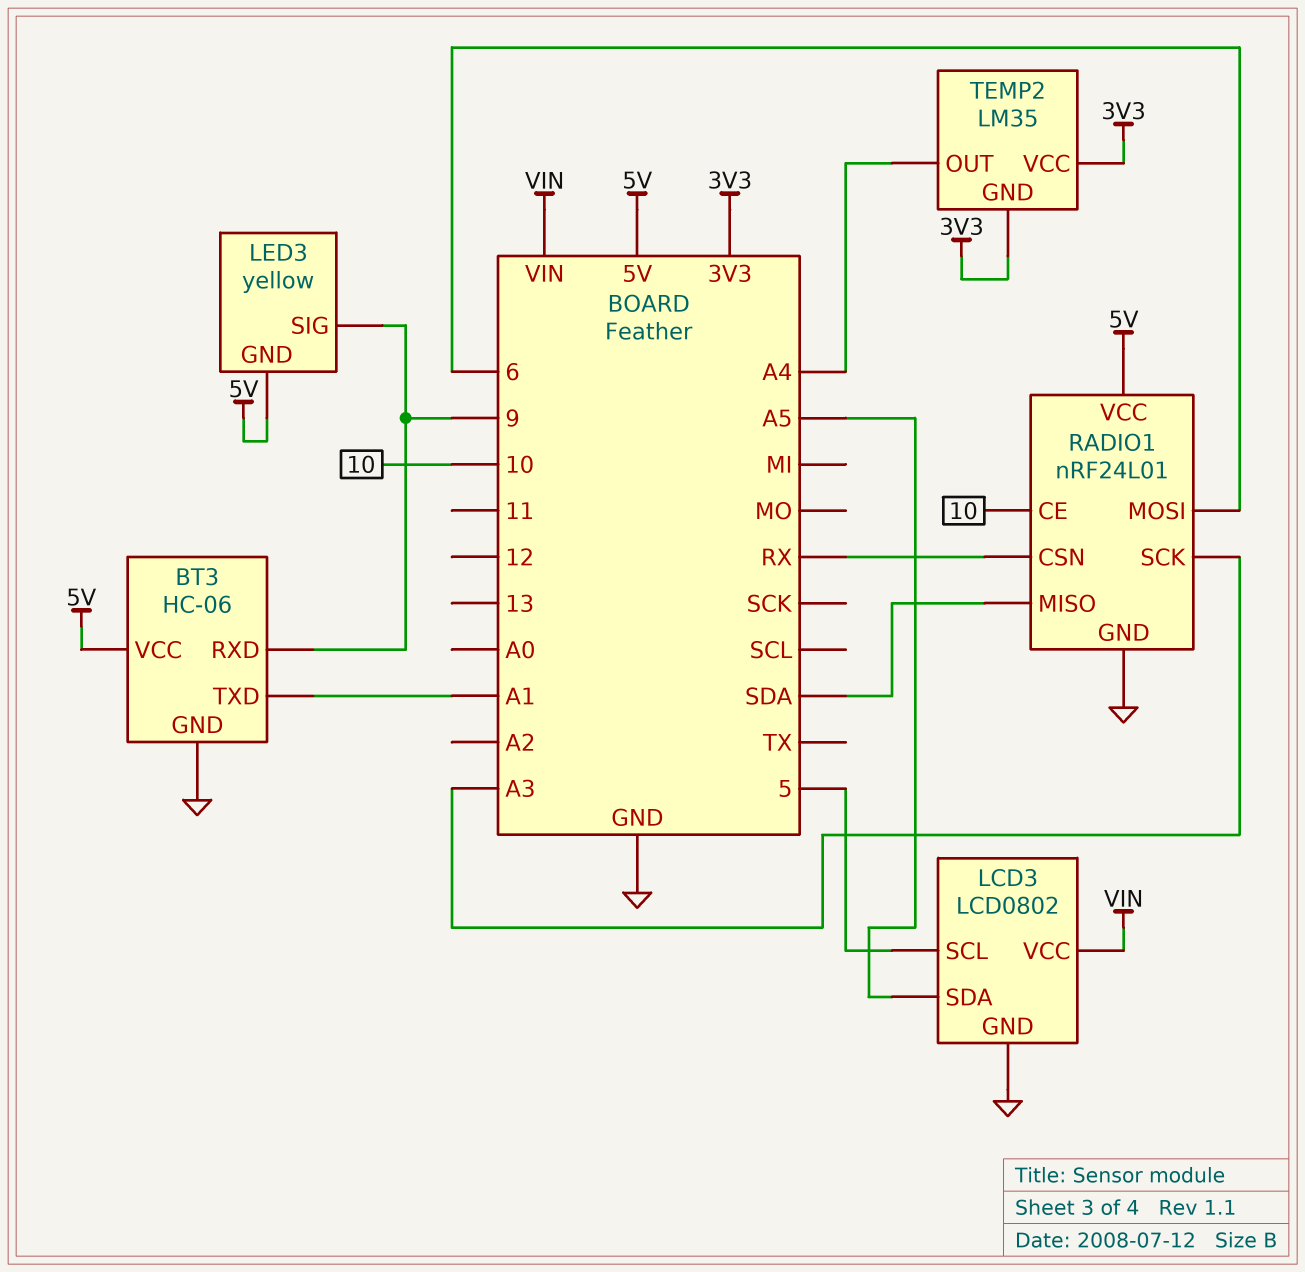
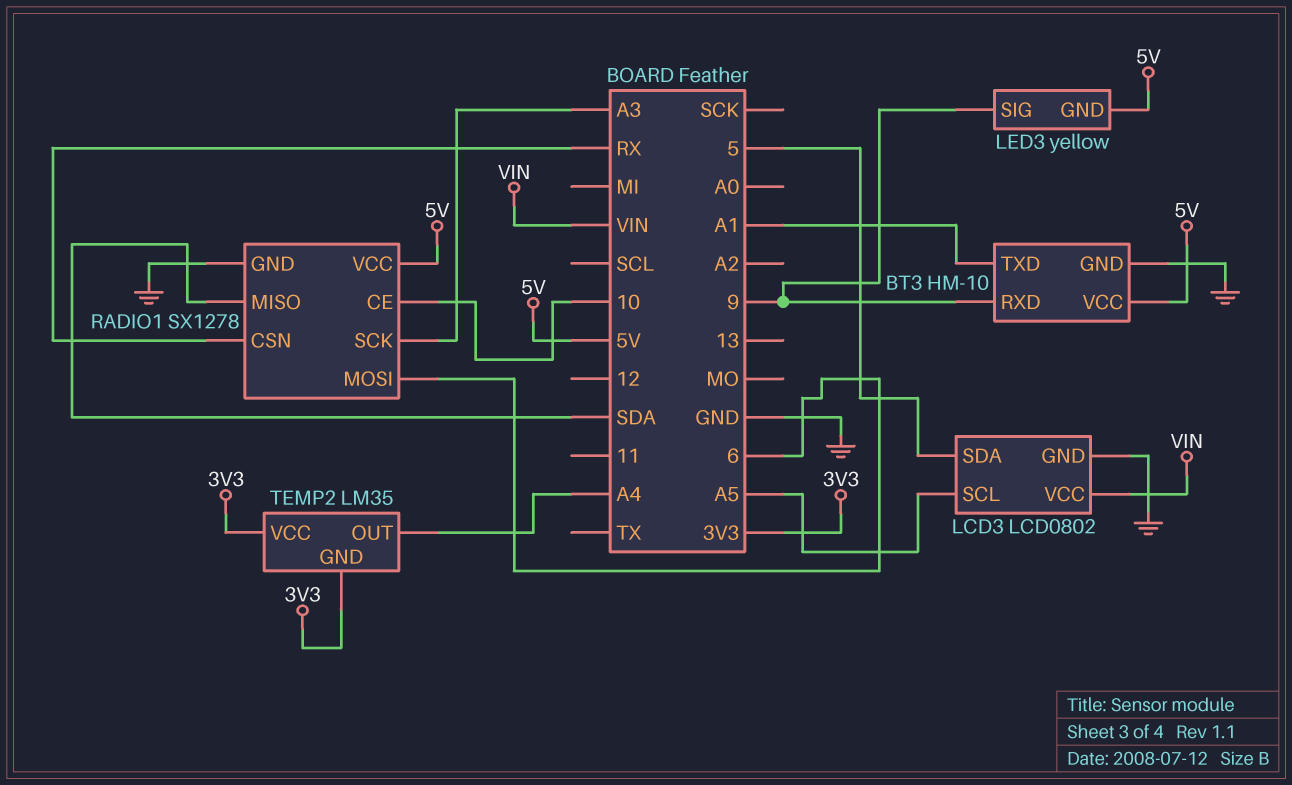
BT3: HC-06 -> HM-10
LCD3 pin SCL: 5 -> A5
LCD3 pin SDA: A5 -> 5
RADIO1: nRF24L01 -> SX1278

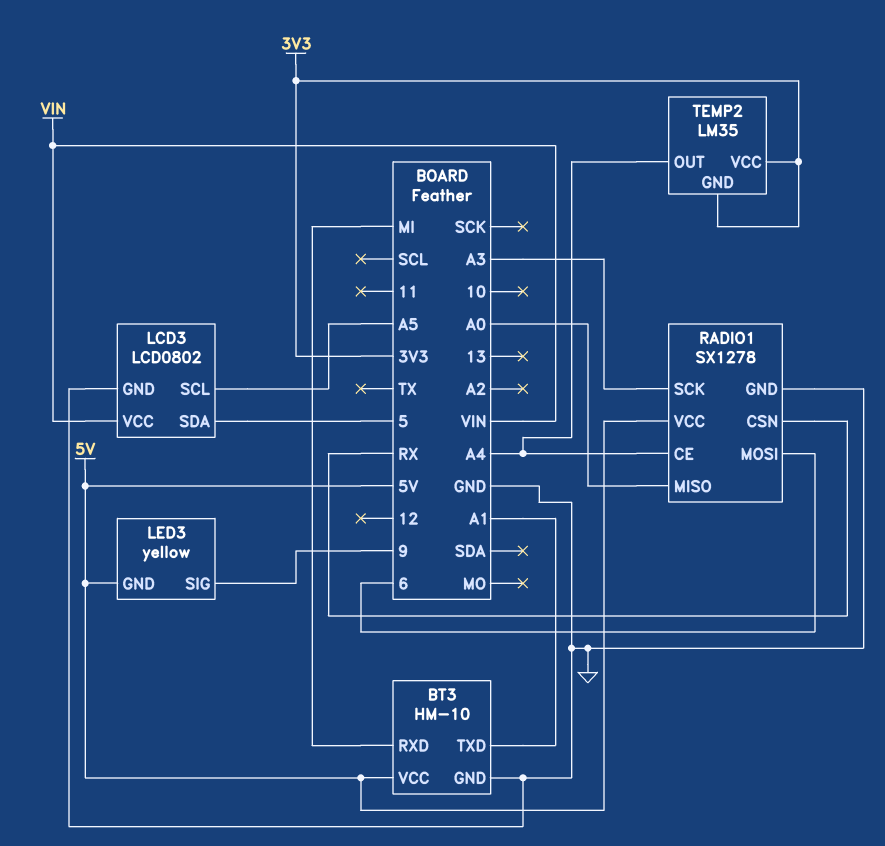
BT3 pin RXD: 9 -> MI
RADIO1 pin CE: 10 -> A4
RADIO1 pin MISO: SDA -> A0

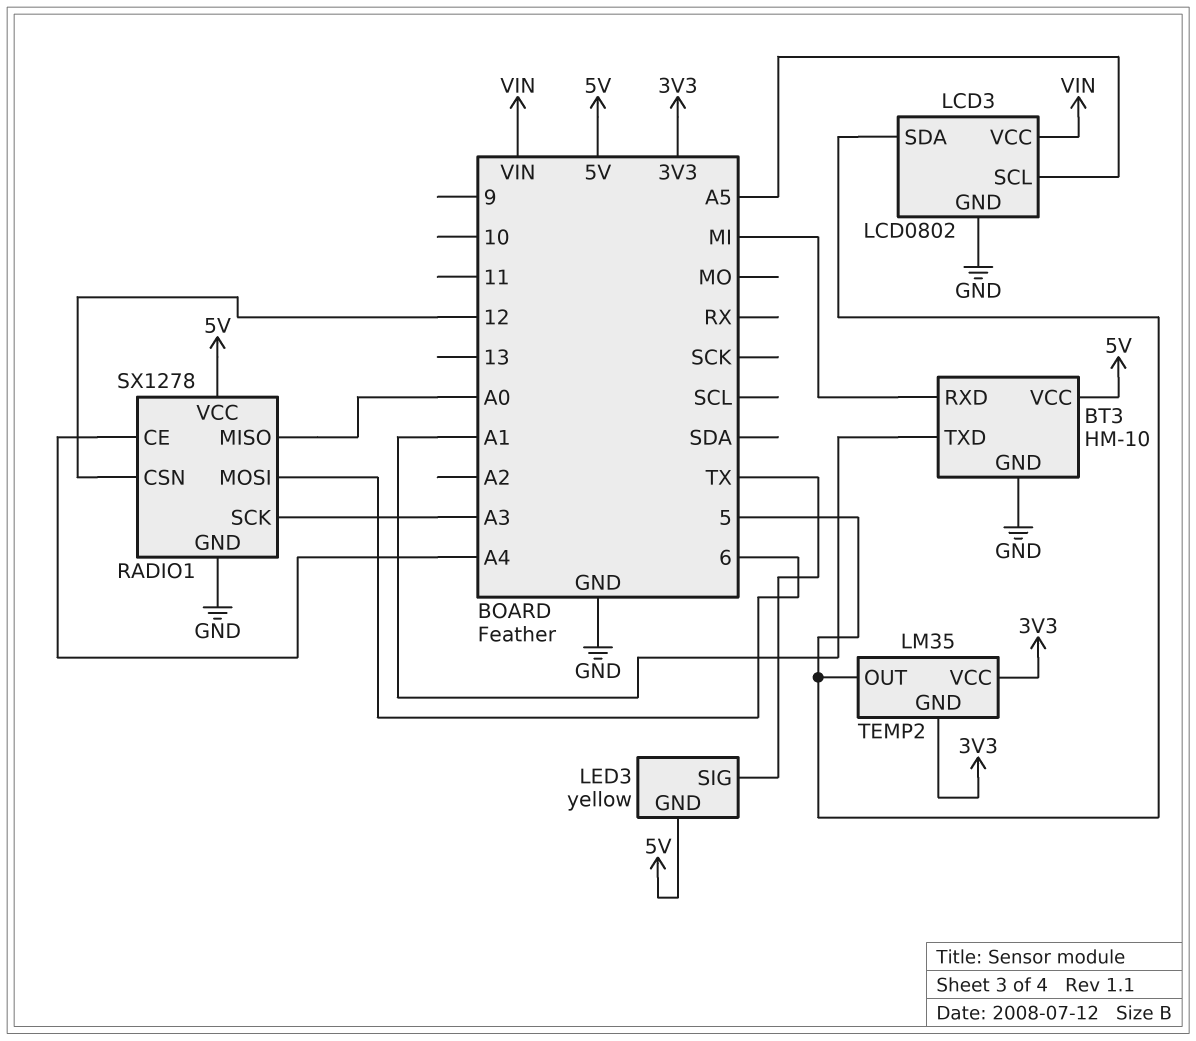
LED3 pin SIG: 9 -> TX
RADIO1 pin CSN: RX -> 12
TEMP2 pin OUT: A4 -> 5

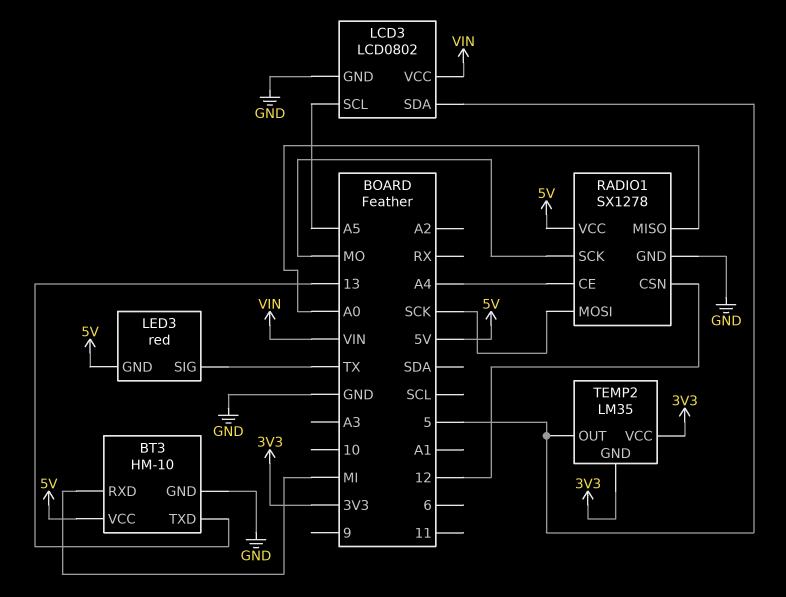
BT3 pin TXD: A1 -> 13
LED3: yellow -> red
RADIO1 pin MOSI: 6 -> SCK
RADIO1 pin SCK: A3 -> MO

